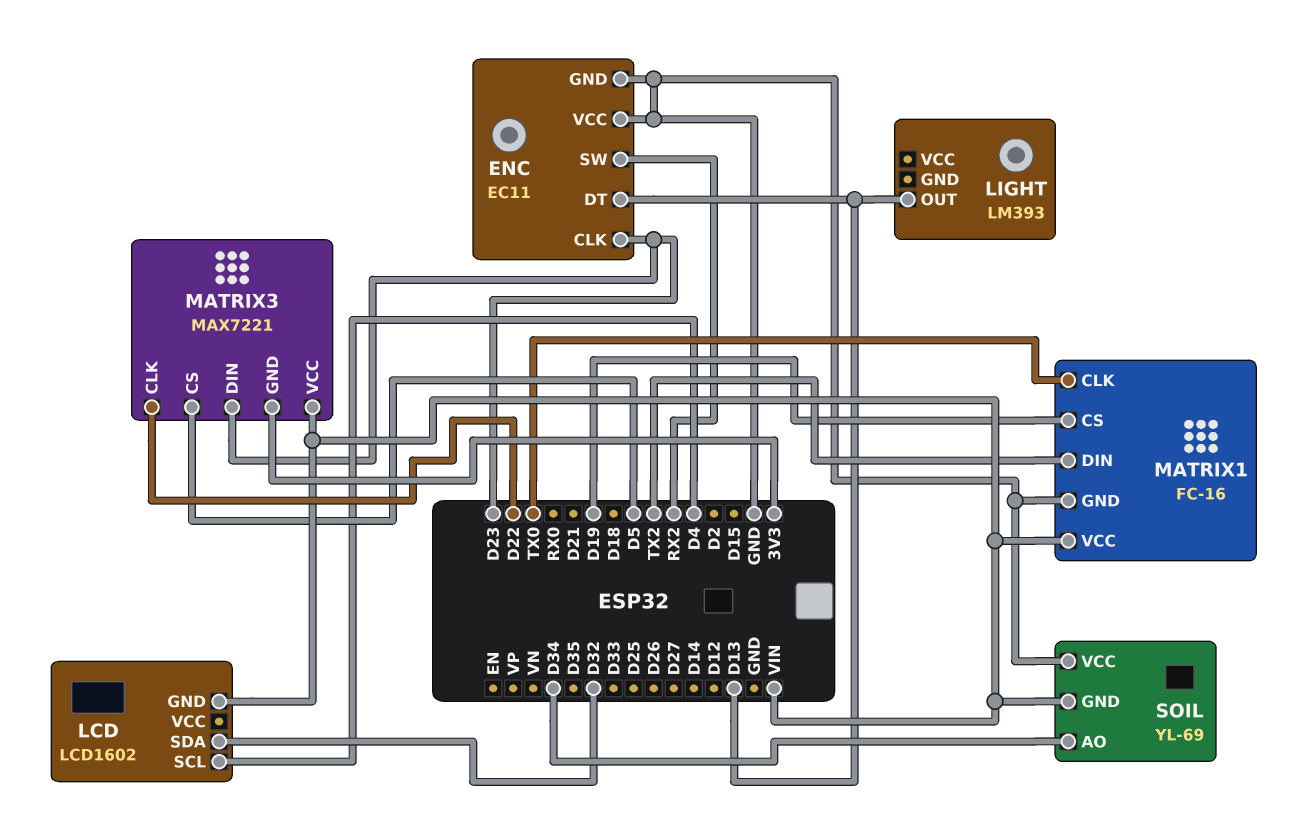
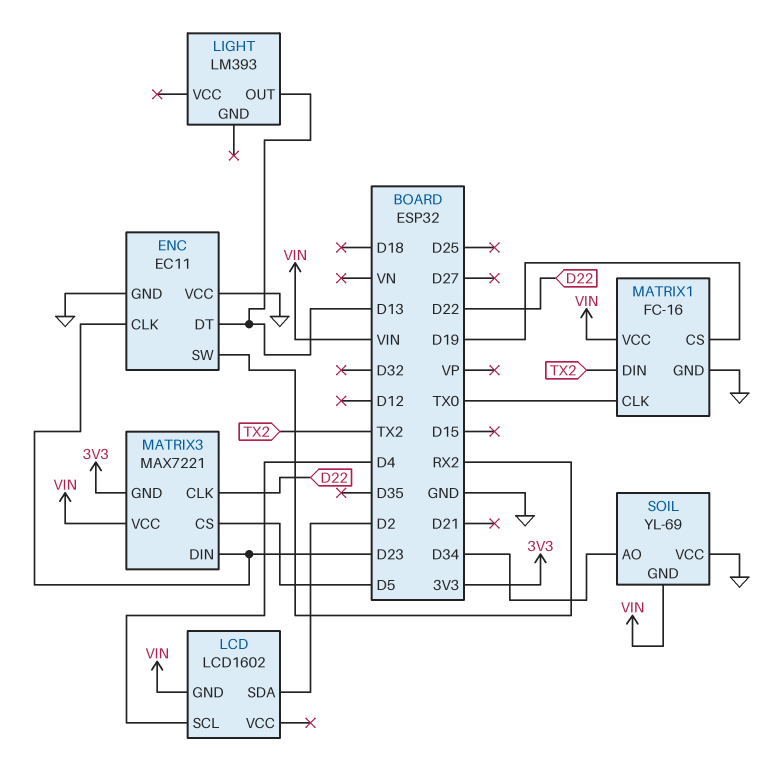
LCD pin SDA: D32 -> D2

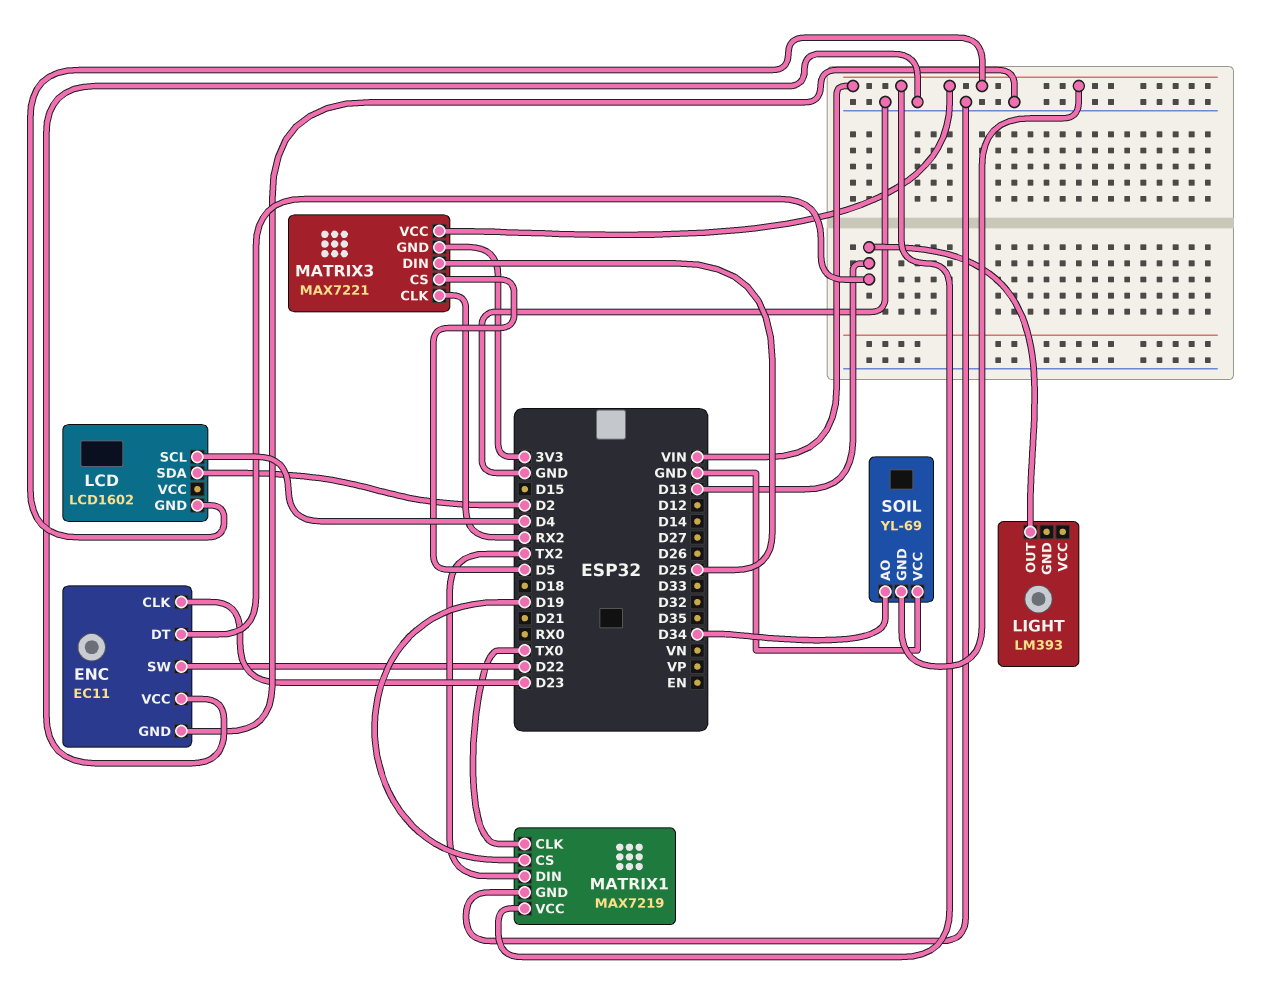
ENC pin SW: RX2 -> D22
MATRIX1: FC-16 -> MAX7219
MATRIX3 pin CLK: D22 -> RX2
MATRIX3 pin DIN: D23 -> D25

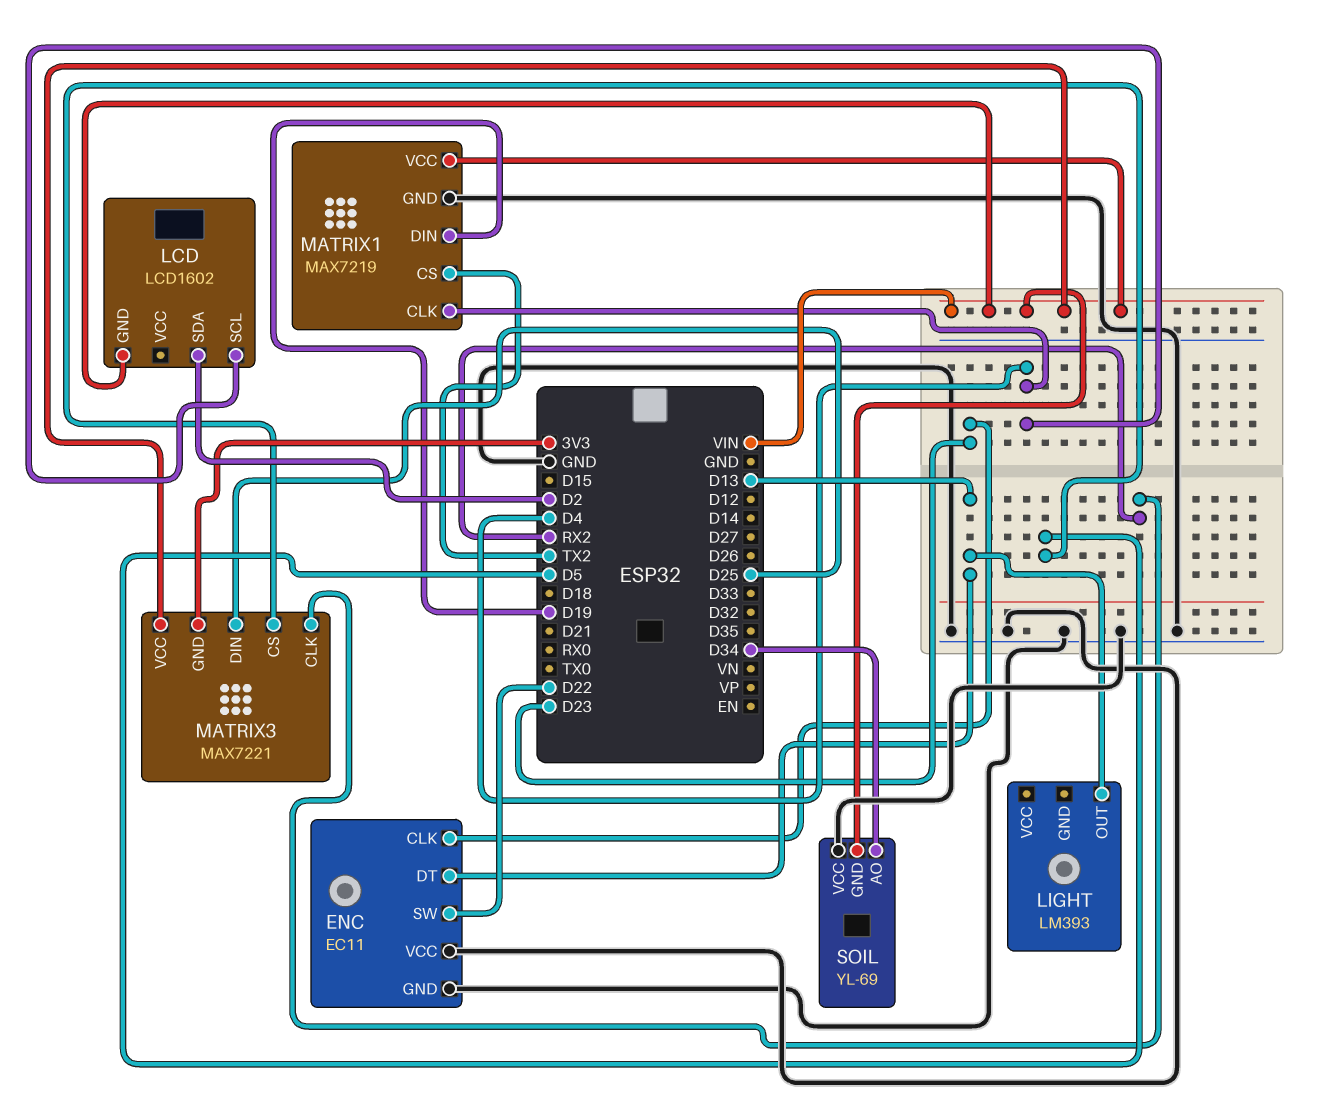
MATRIX1 pin CLK: TX0 -> D4
MATRIX1 pin CS: D19 -> TX2
MATRIX1 pin DIN: TX2 -> D19

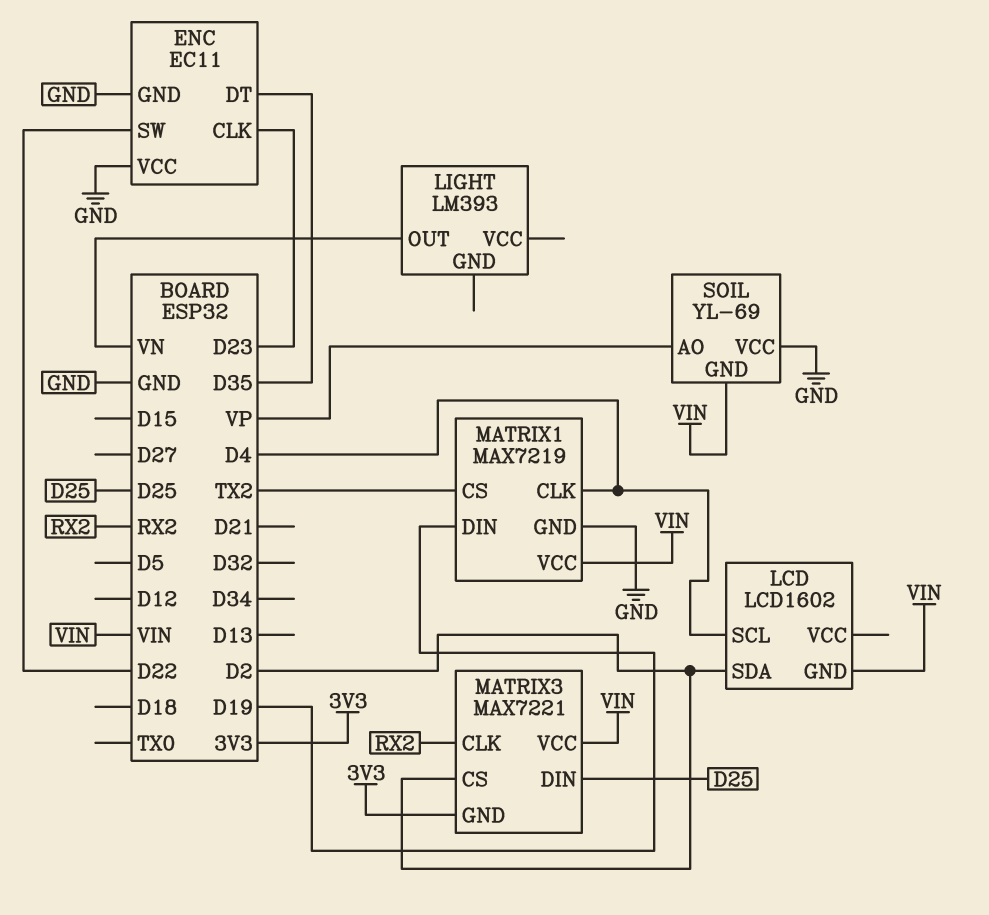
ENC pin DT: D13 -> D35
LIGHT pin OUT: D13 -> VN
MATRIX3 pin CS: D5 -> D2
SOIL pin AO: D34 -> VP

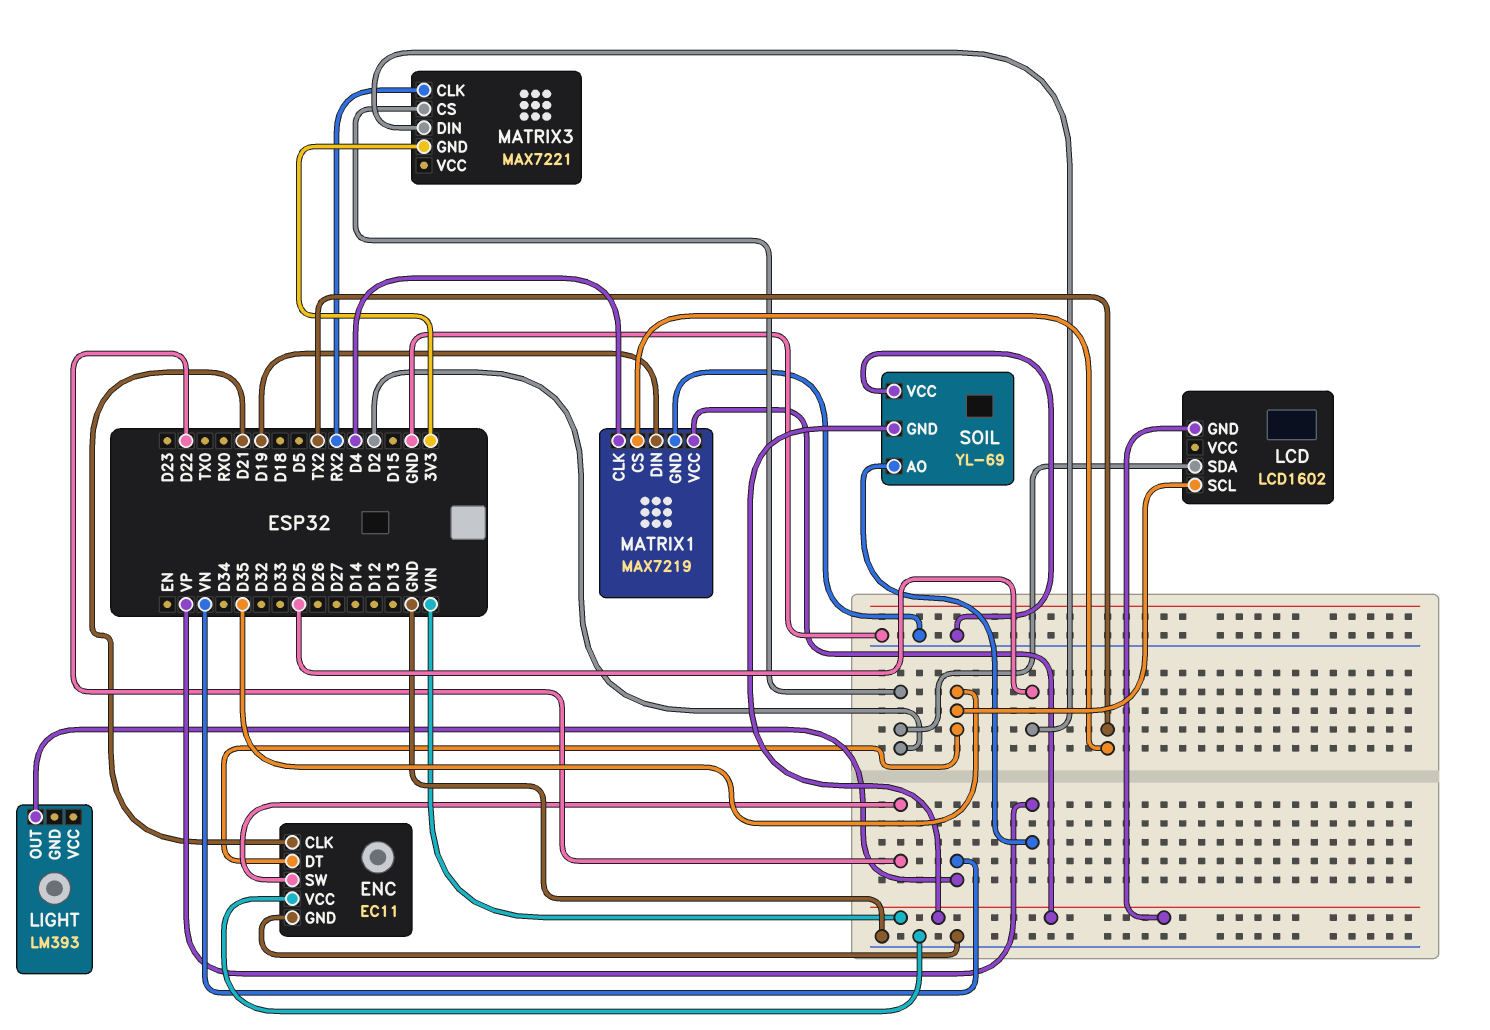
ENC pin CLK: D23 -> D21
LCD pin SCL: D4 -> D35
MATRIX3 pin VCC: VIN -> none

